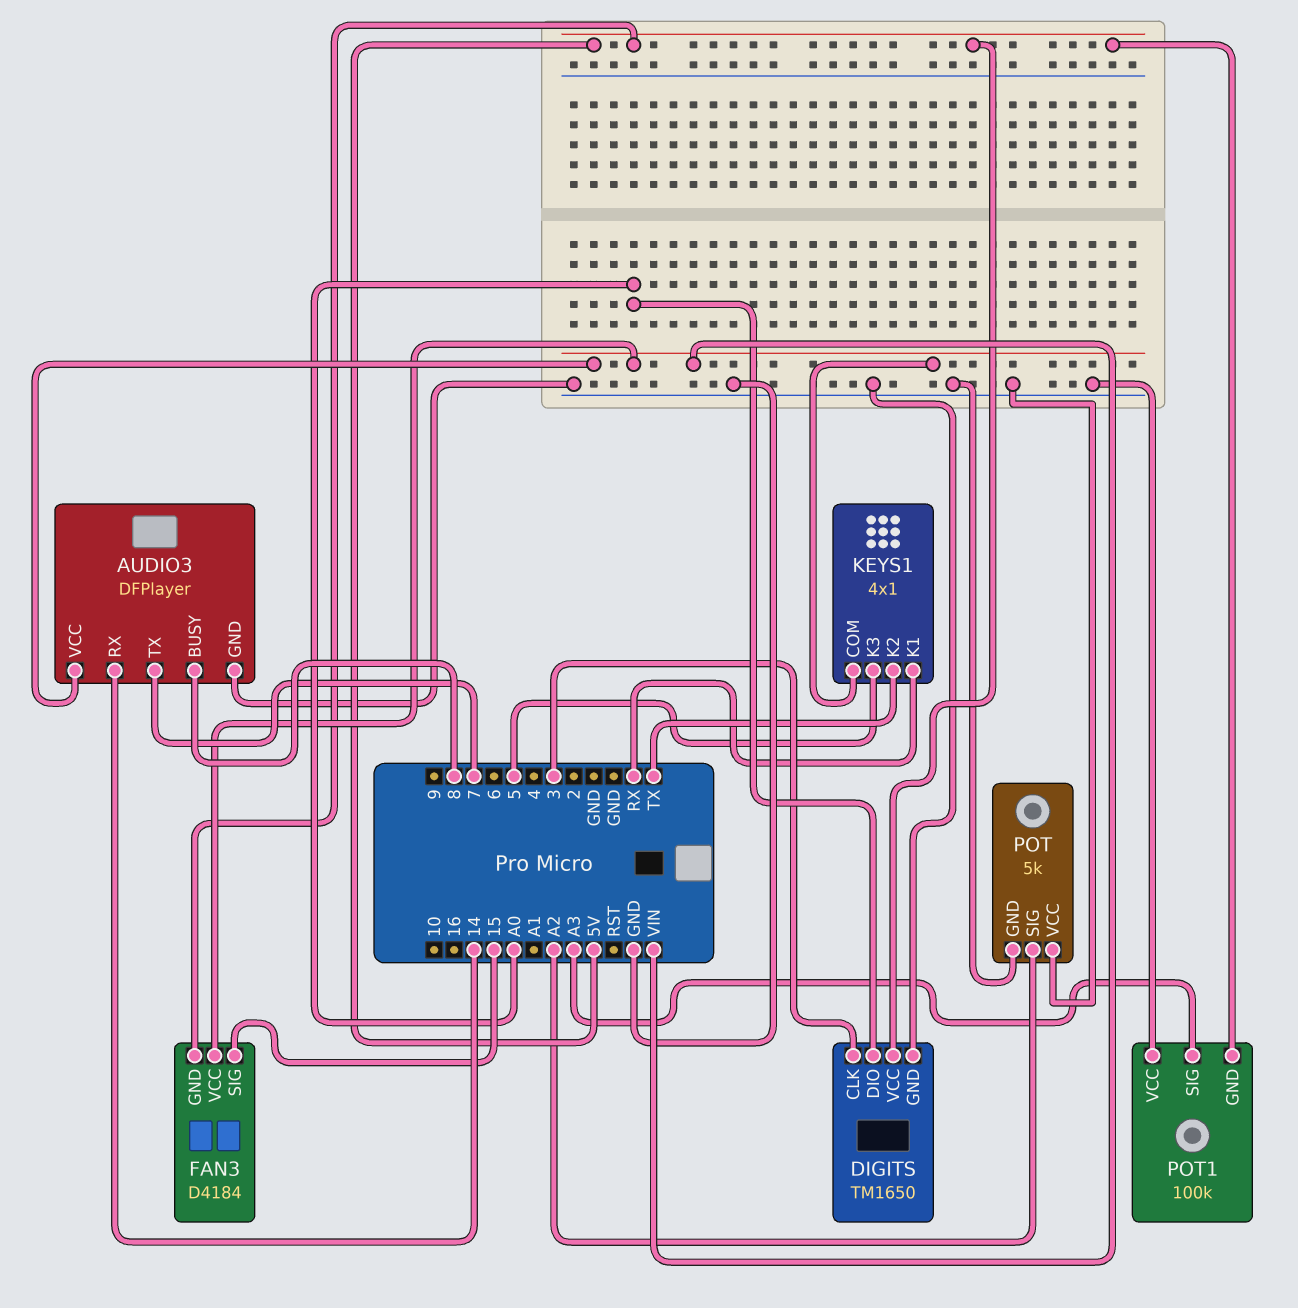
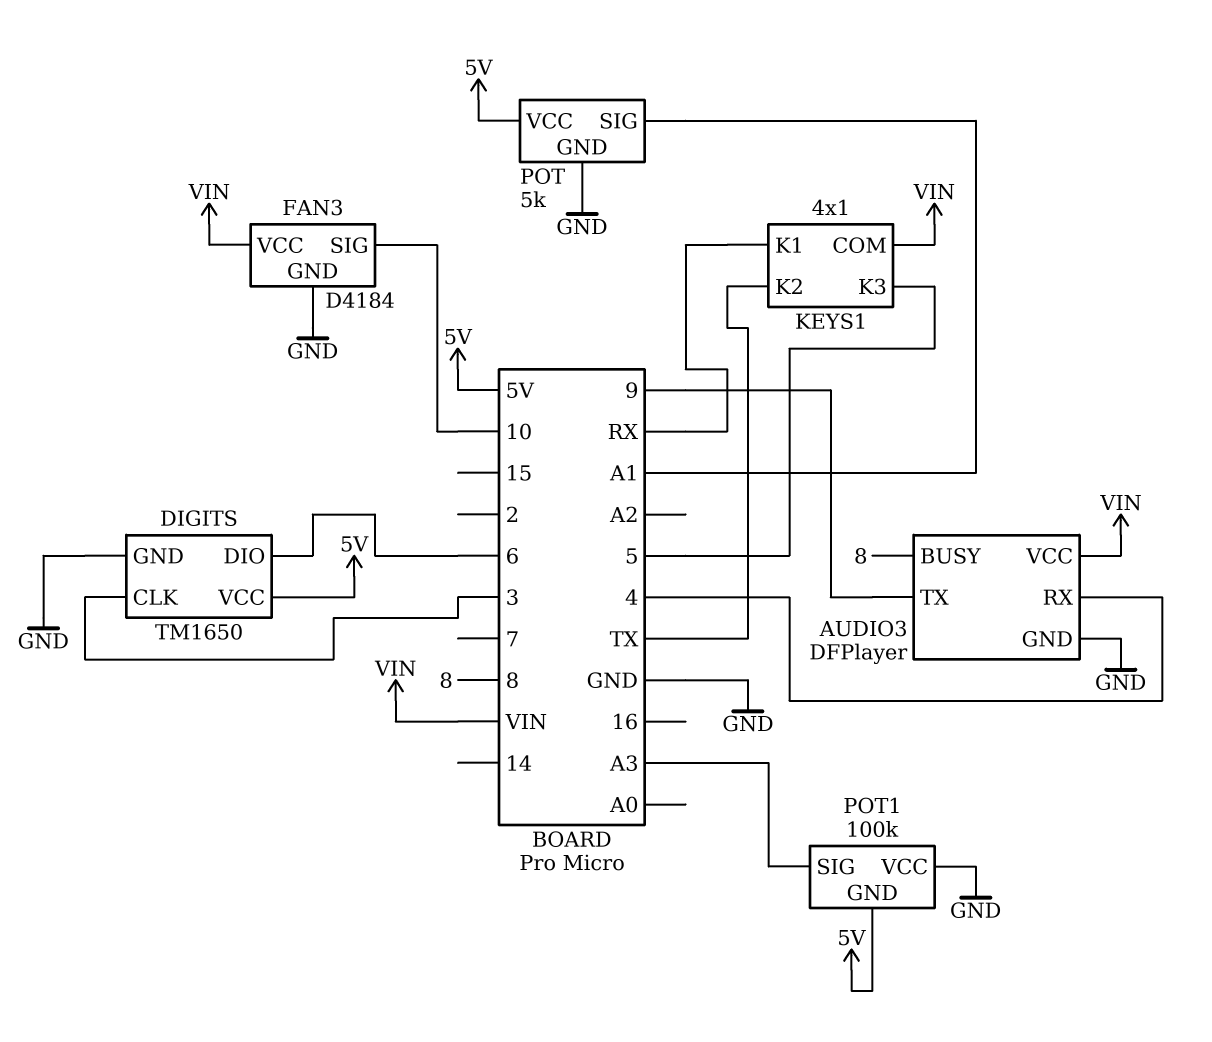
AUDIO3 pin RX: 14 -> 4
AUDIO3 pin TX: 7 -> 9
DIGITS pin DIO: A0 -> 6
FAN3 pin GND: 5V -> GND
FAN3 pin SIG: 15 -> 10
POT pin SIG: A2 -> A1
POT pin VCC: GND -> 5V

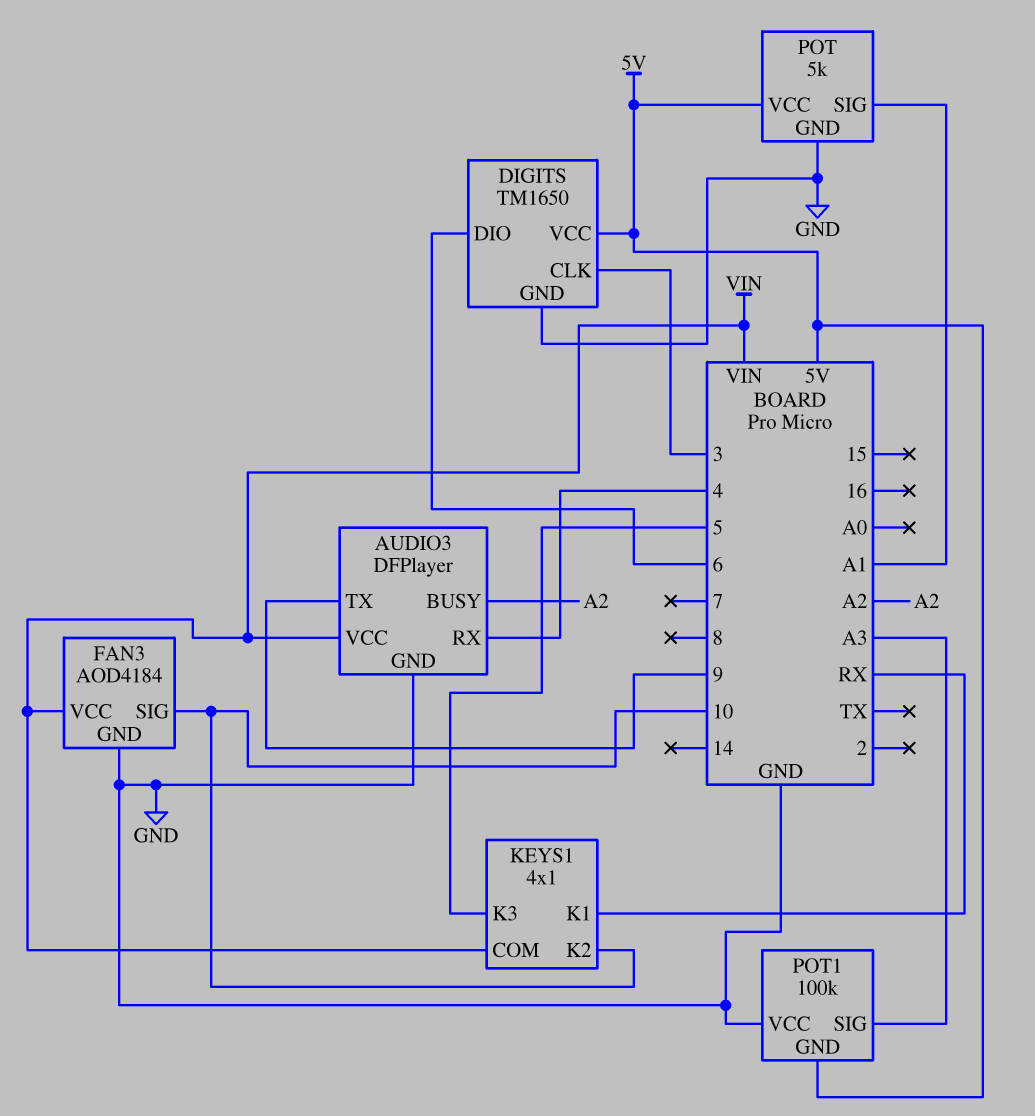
AUDIO3 pin BUSY: 8 -> A2
FAN3: D4184 -> AOD4184
KEYS1 pin K2: TX -> 10

